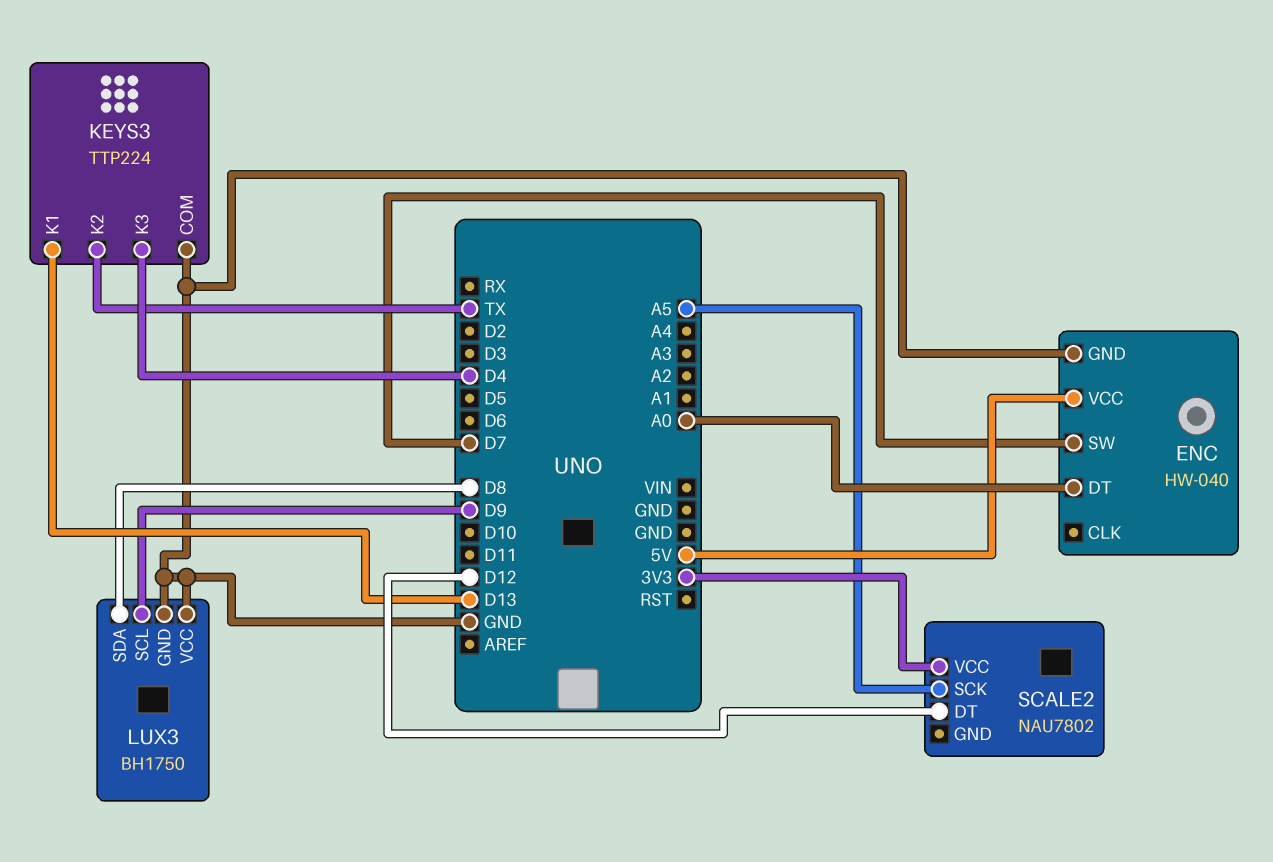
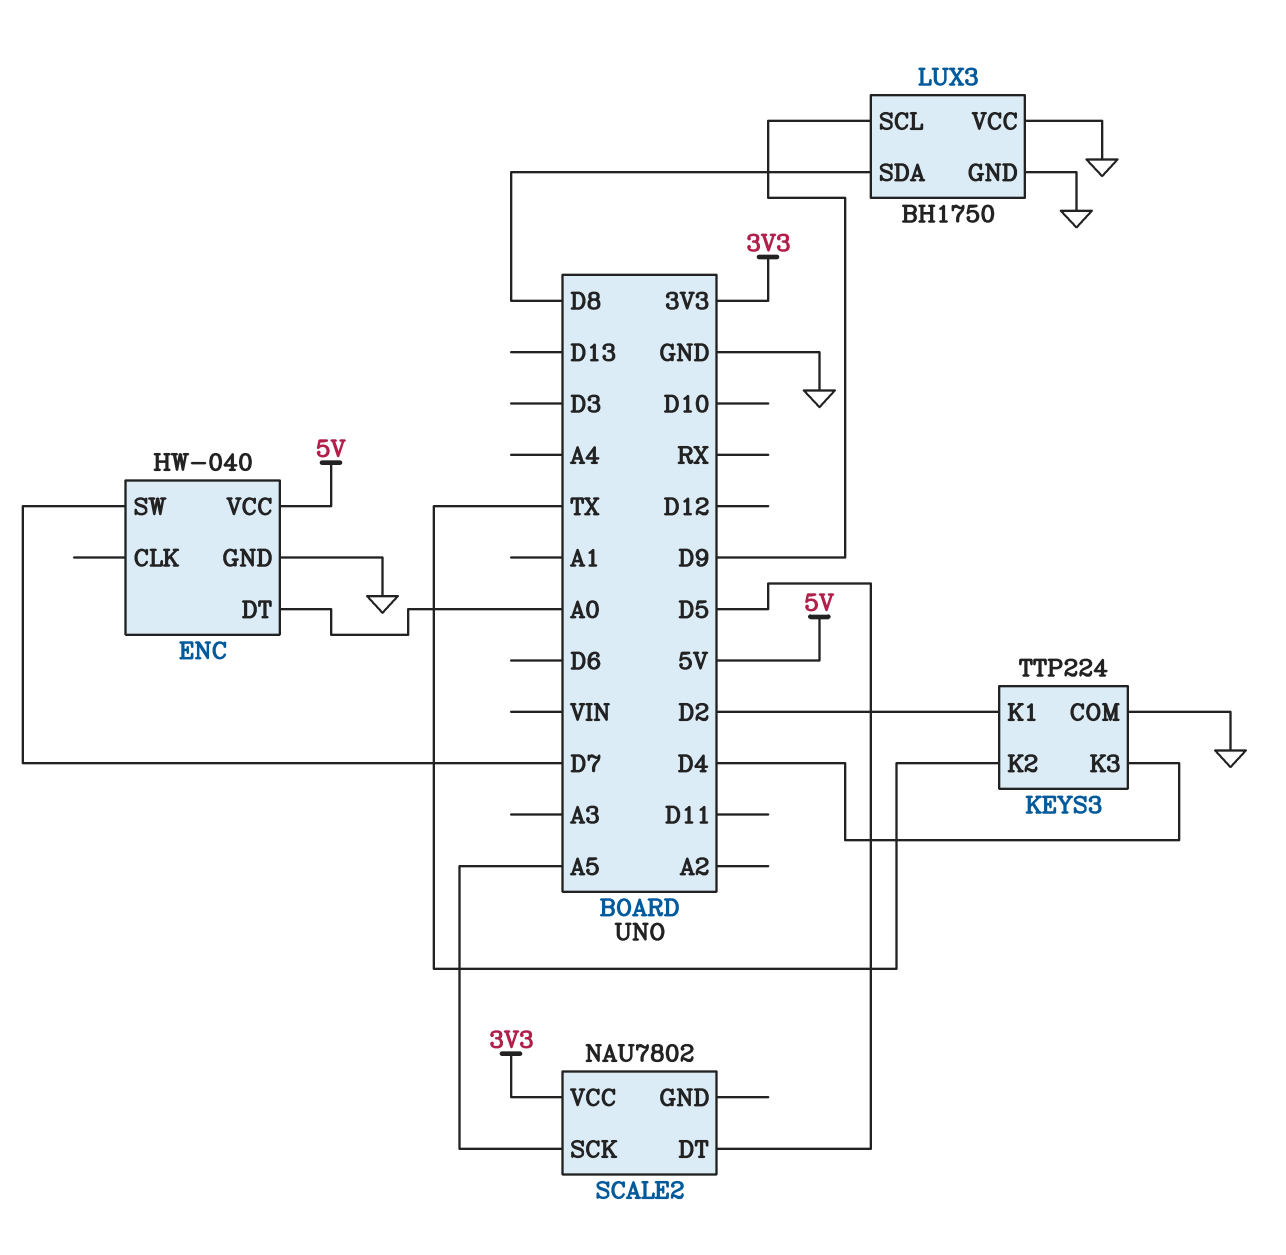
KEYS3 pin K1: D13 -> D2
SCALE2 pin DT: D12 -> D5

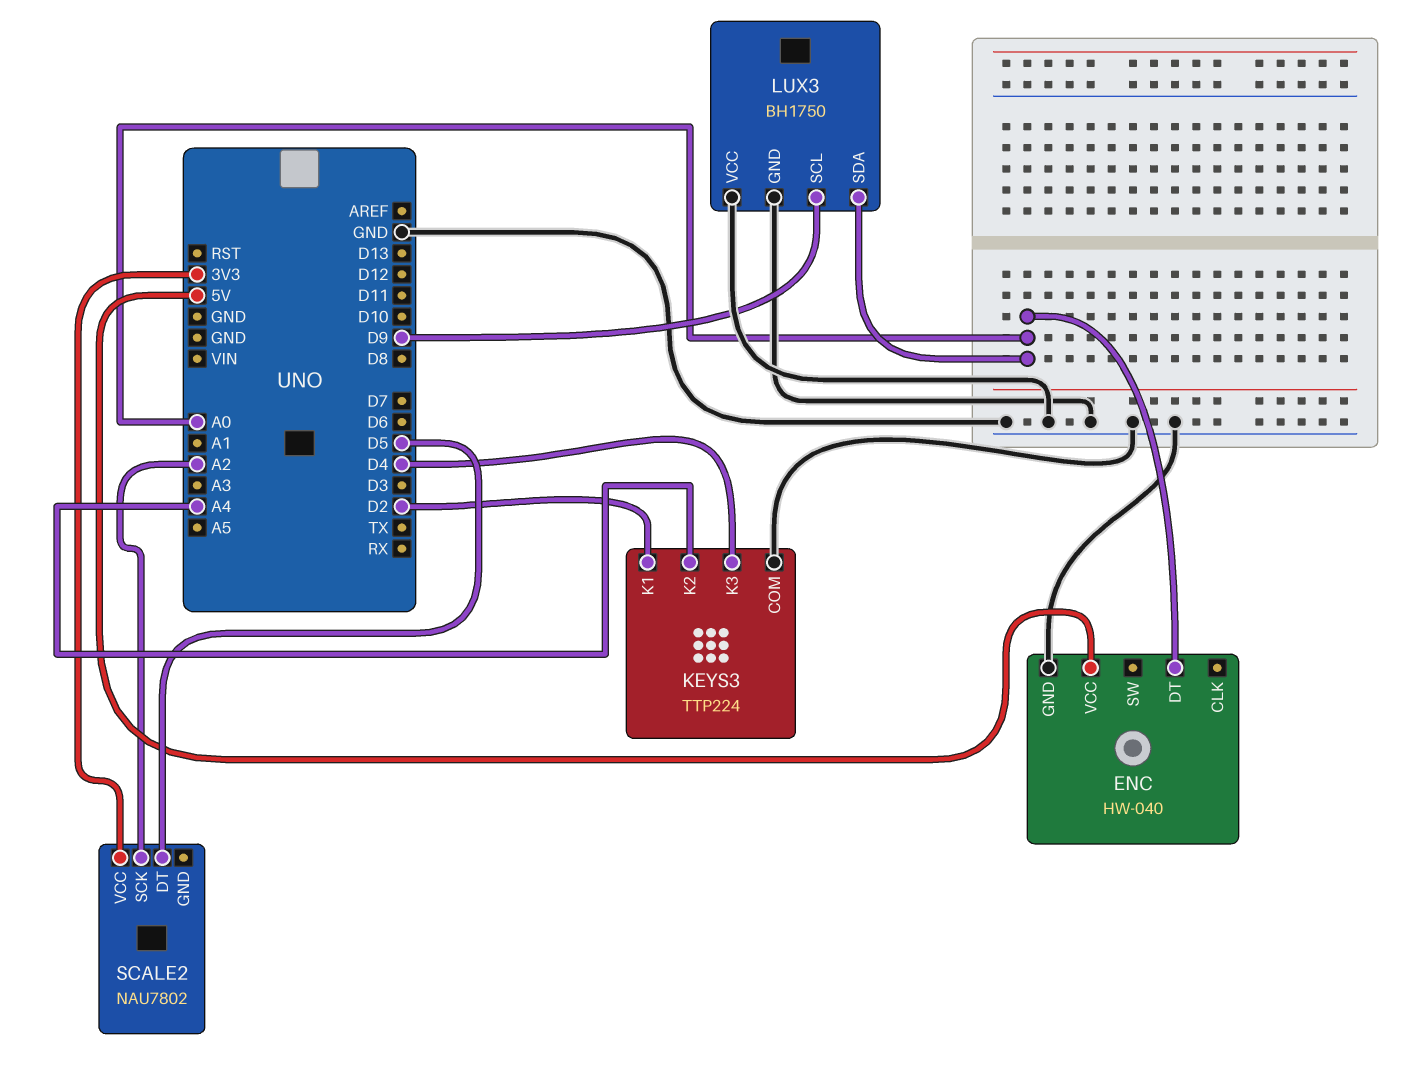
ENC pin SW: D7 -> none
KEYS3 pin K2: TX -> A4
LUX3 pin SDA: D8 -> A0
SCALE2 pin SCK: A5 -> A2

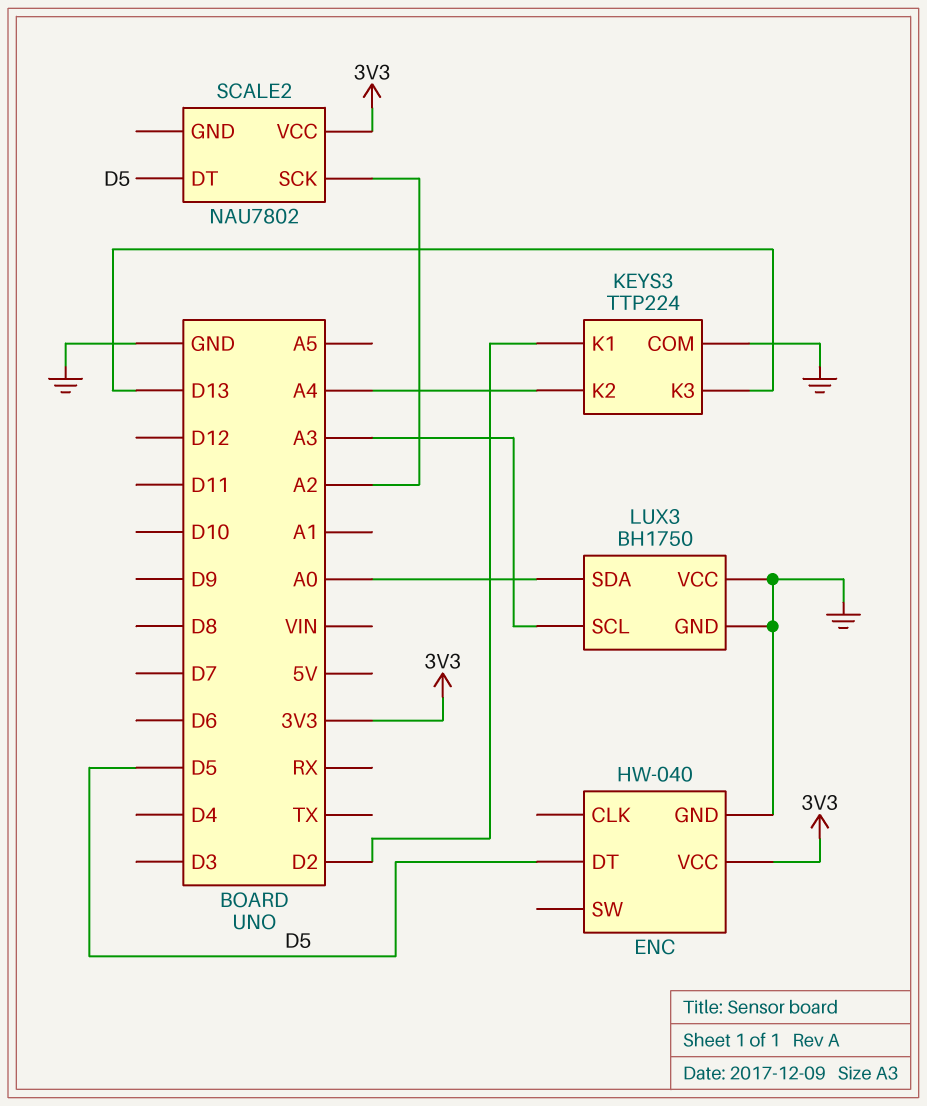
ENC pin DT: A0 -> D5
ENC pin VCC: 5V -> 3V3
KEYS3 pin K3: D4 -> D13
LUX3 pin SCL: D9 -> A3

